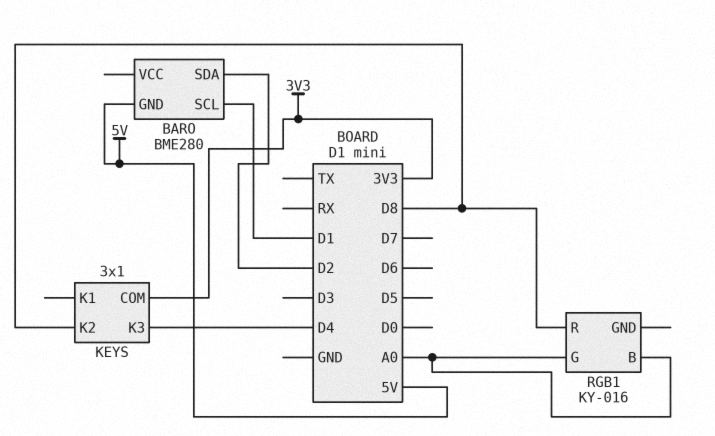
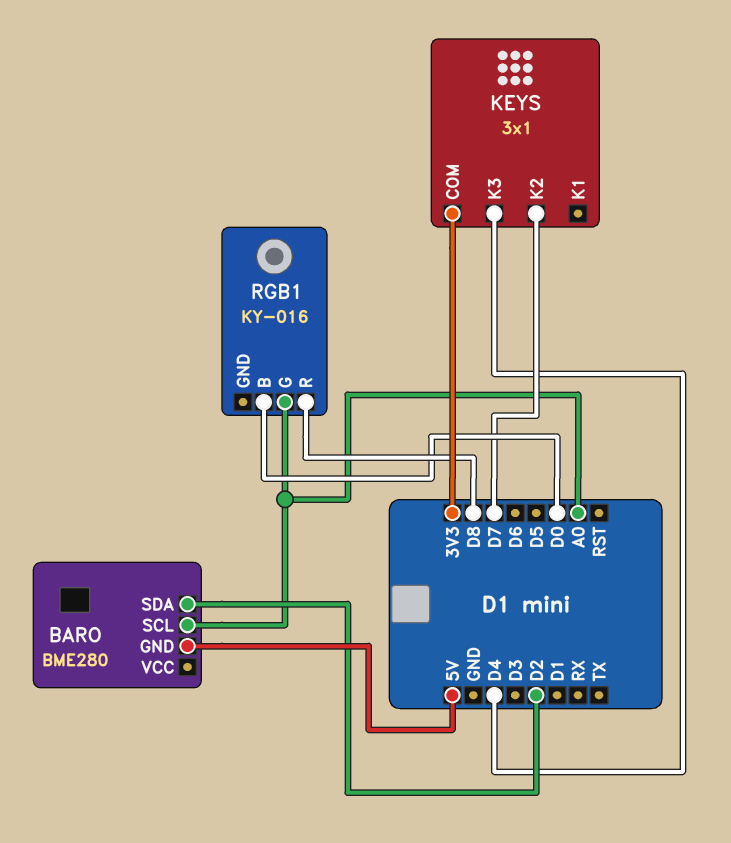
BARO pin SCL: D1 -> A0
KEYS pin K2: D8 -> D7
RGB1 pin B: A0 -> D0

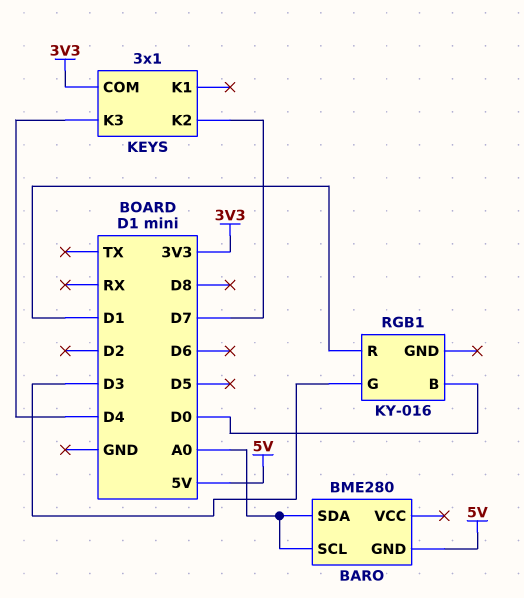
BARO pin SDA: D2 -> A0
RGB1 pin G: A0 -> D3
RGB1 pin R: D8 -> D1

